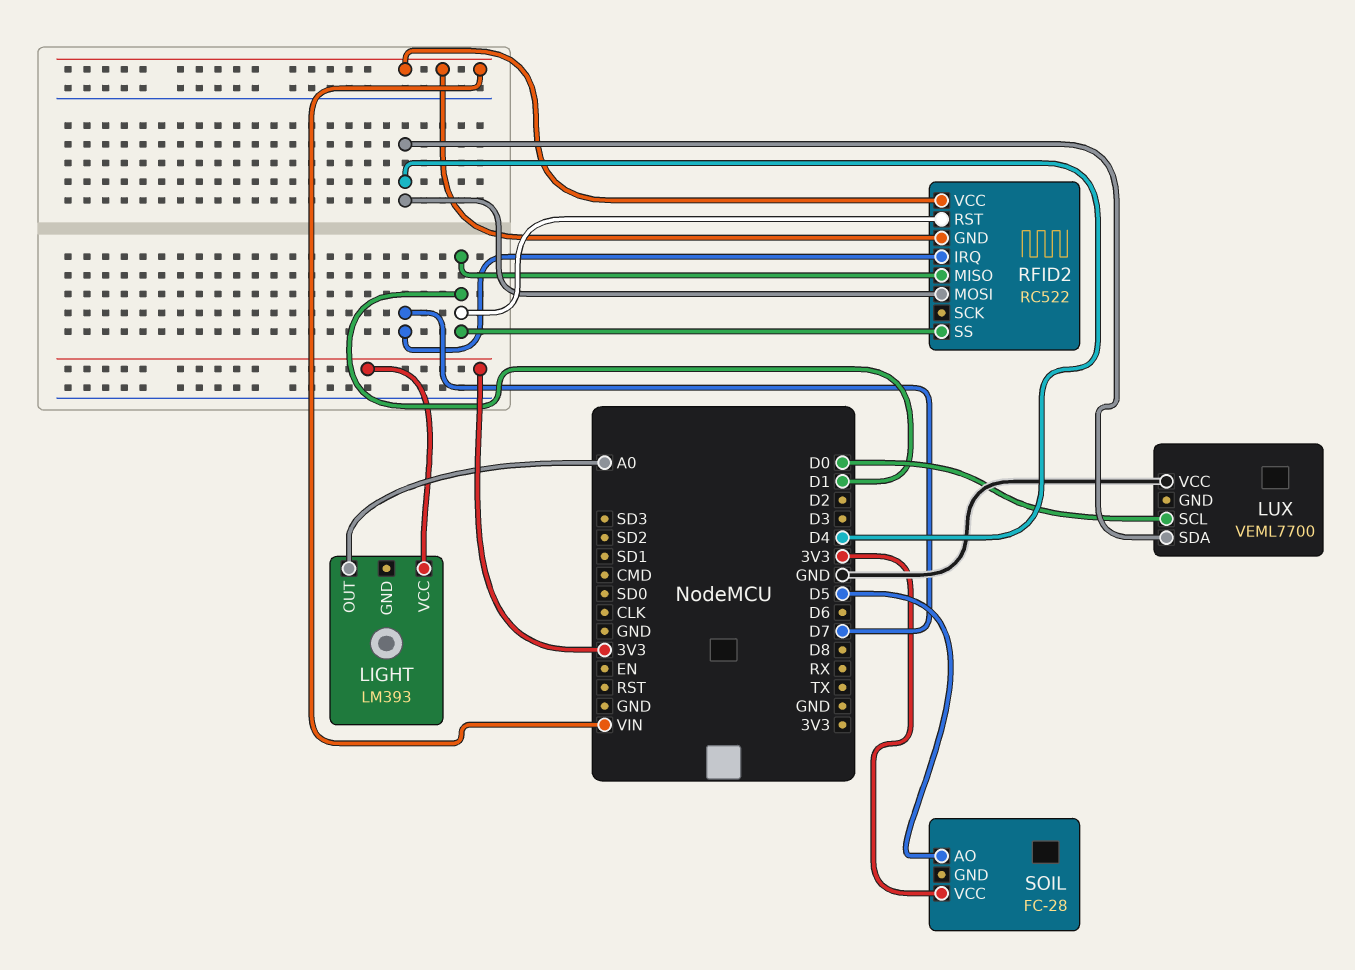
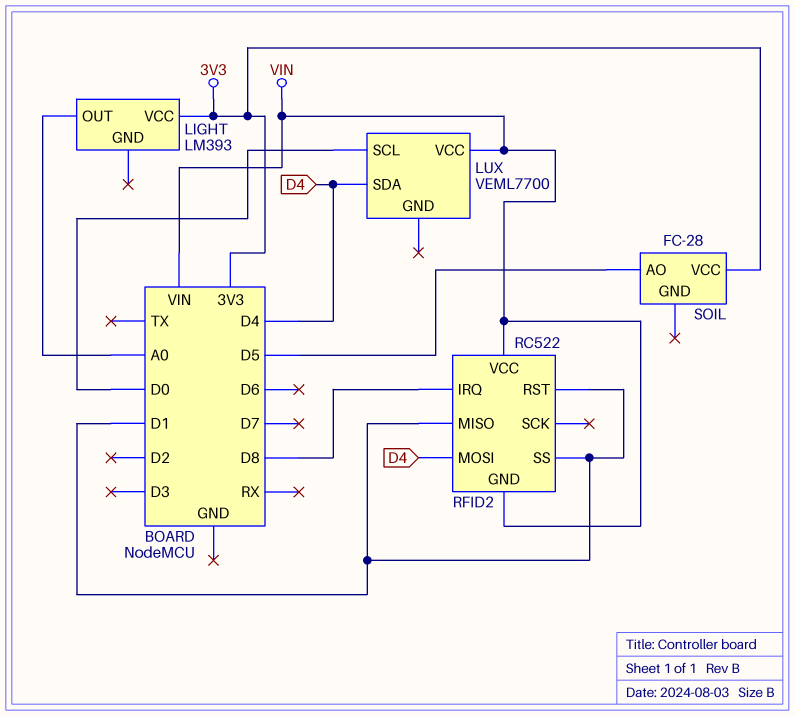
LUX pin VCC: GND -> VIN
RFID2 pin IRQ: D7 -> D8

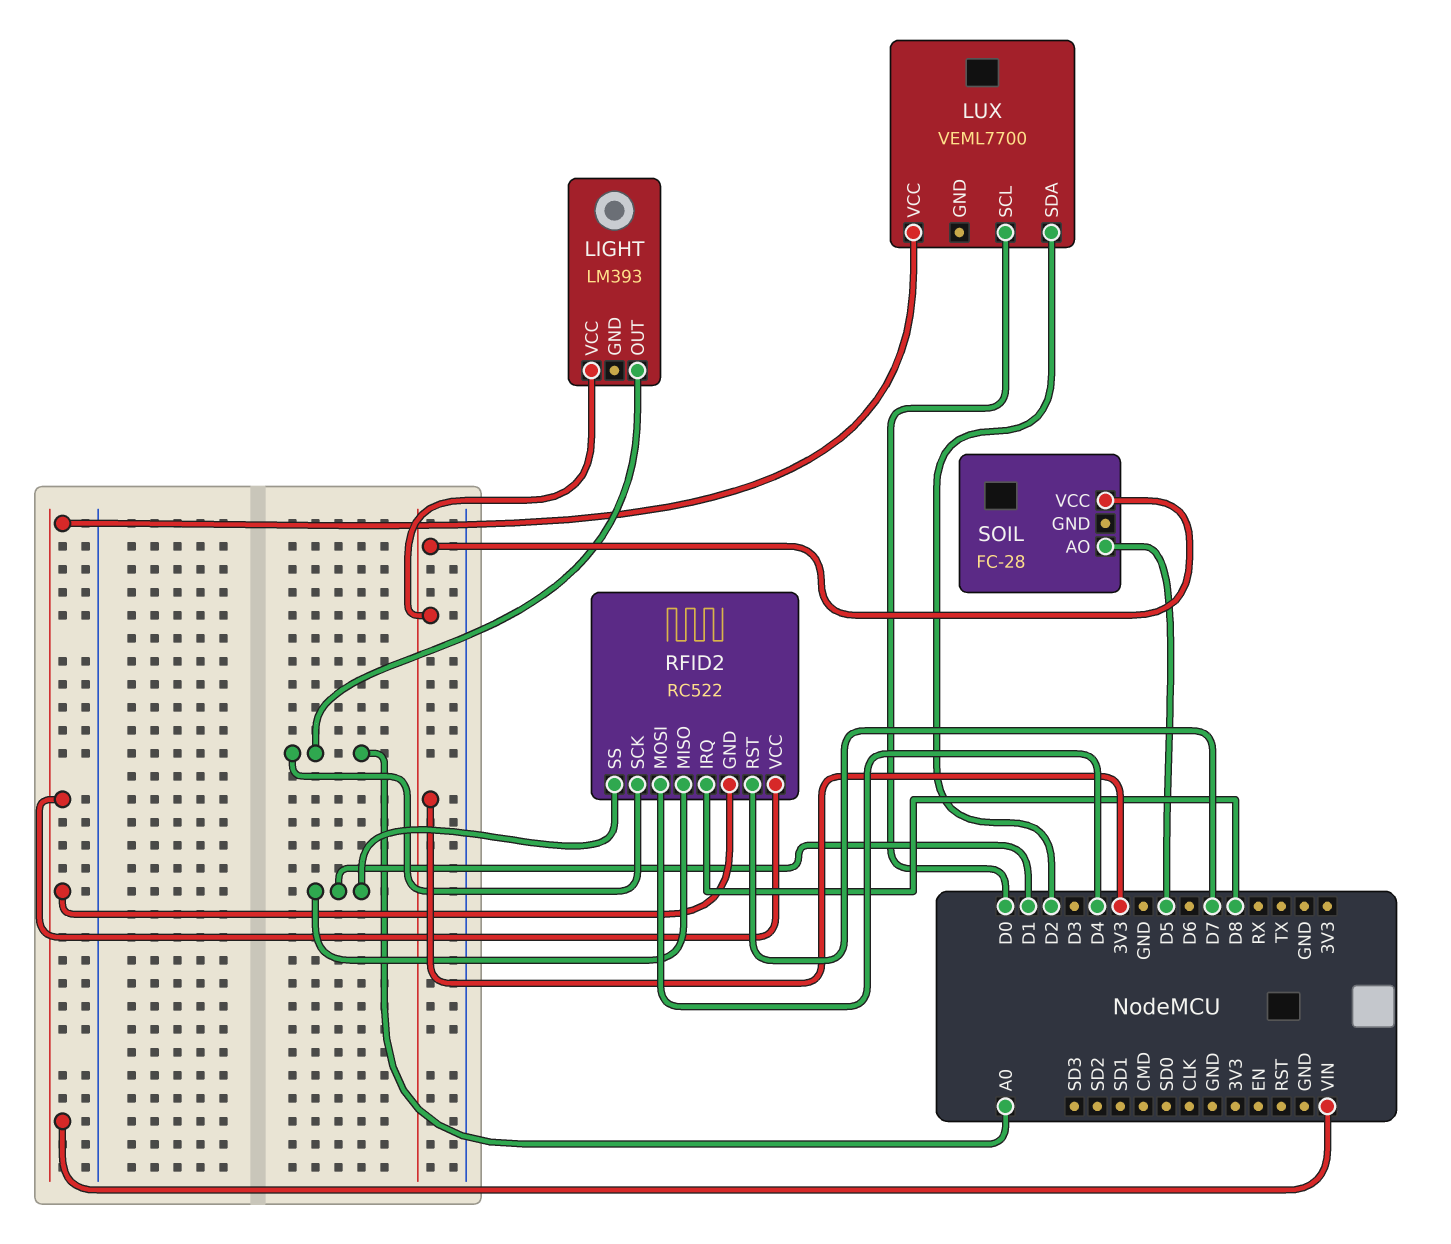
LUX pin SDA: D4 -> D2
RFID2 pin RST: D1 -> D7
RFID2 pin SCK: none -> A0

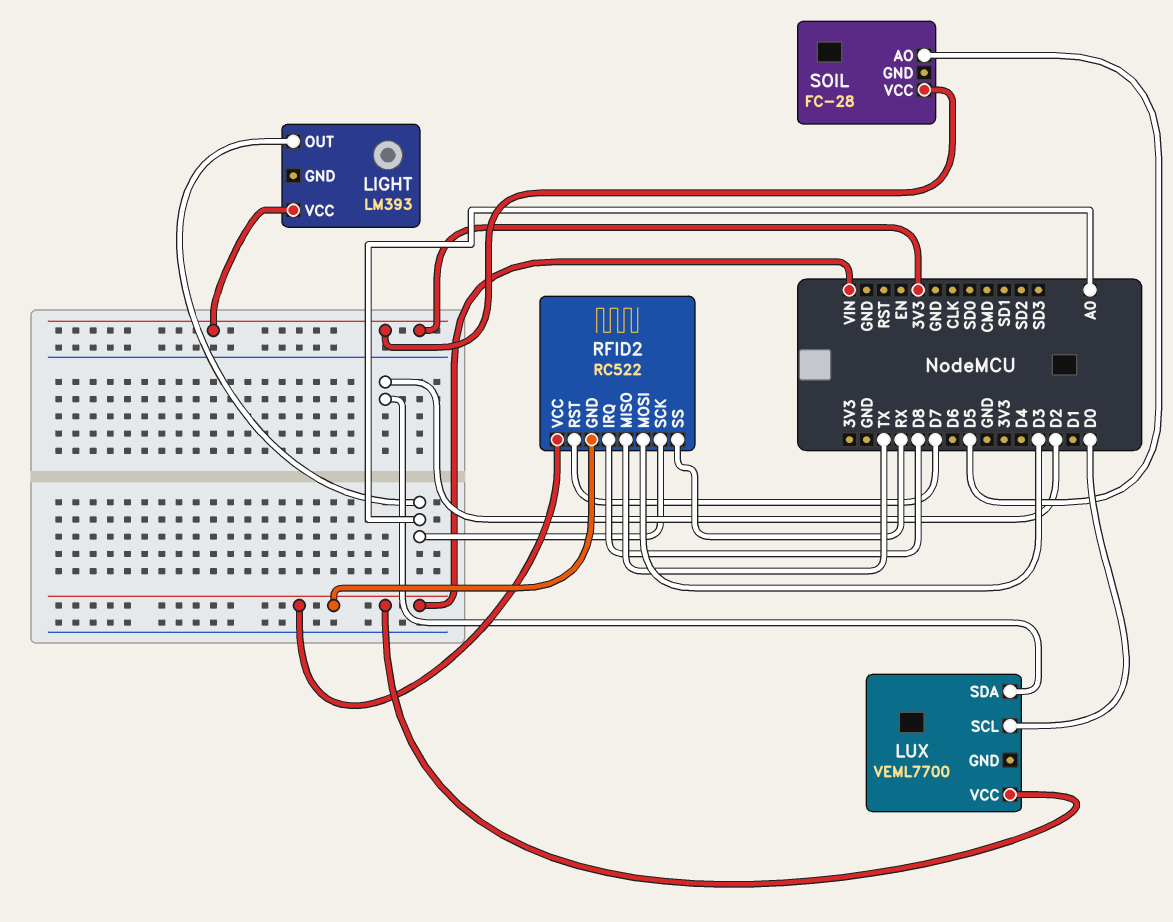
RFID2 pin MISO: D1 -> TX
RFID2 pin MOSI: D4 -> D3
RFID2 pin SS: D1 -> RX

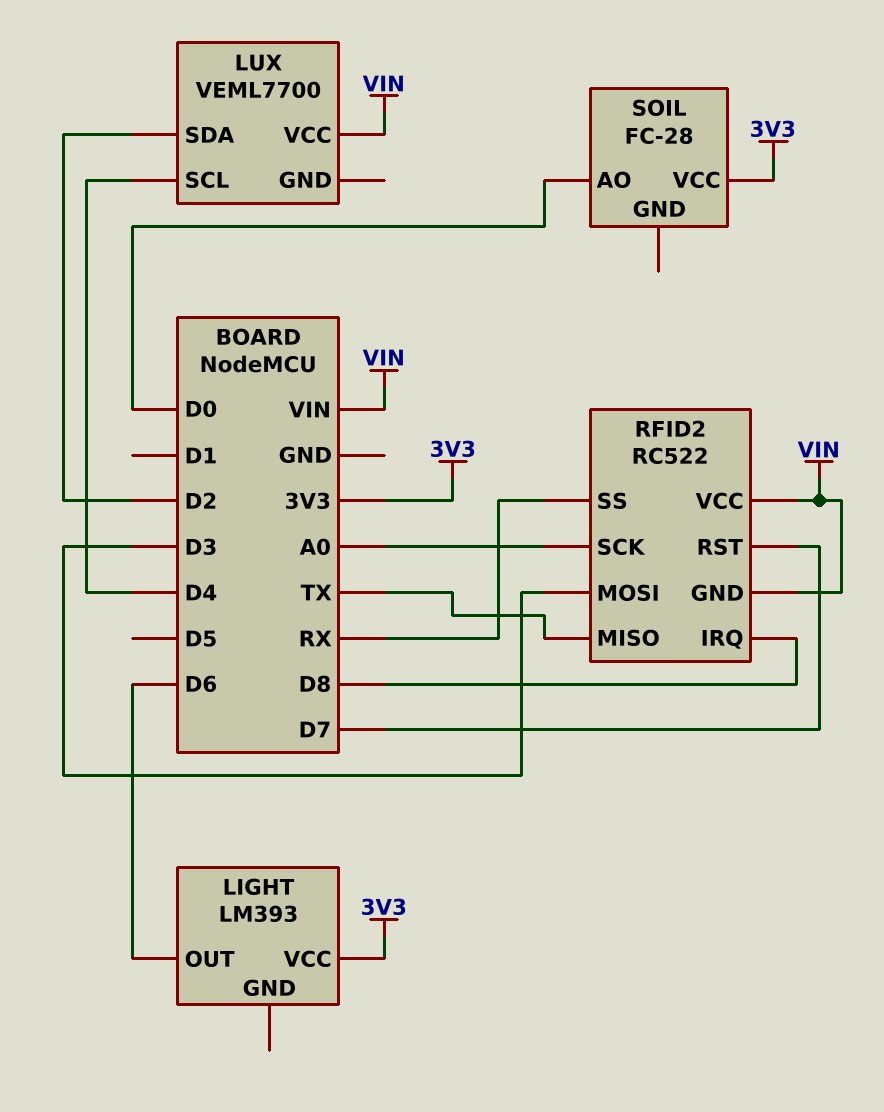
LIGHT pin OUT: A0 -> D6
LUX pin SCL: D0 -> D4
SOIL pin AO: D5 -> D0

